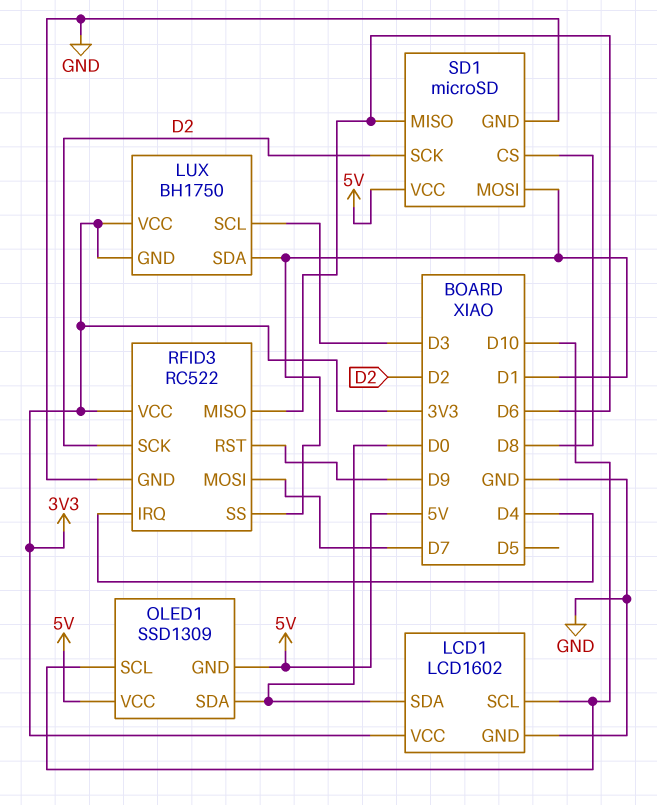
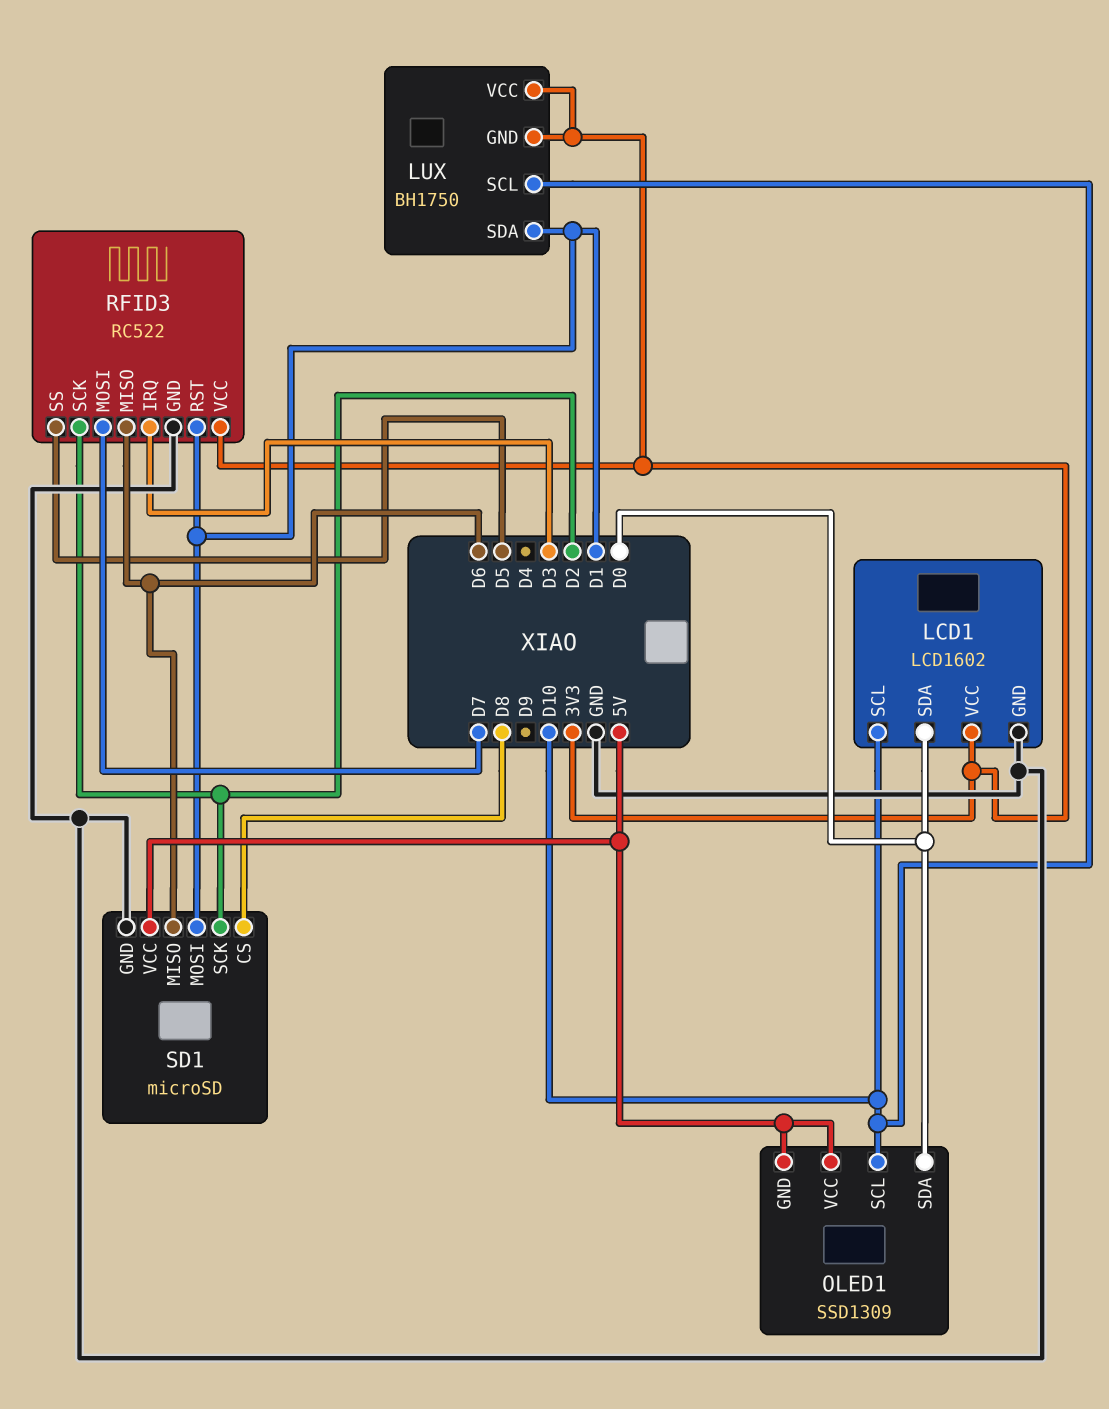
LUX pin SCL: D3 -> D10
RFID3 pin IRQ: D4 -> D3
RFID3 pin RST: D9 -> D1
RFID3 pin SS: D1 -> D5

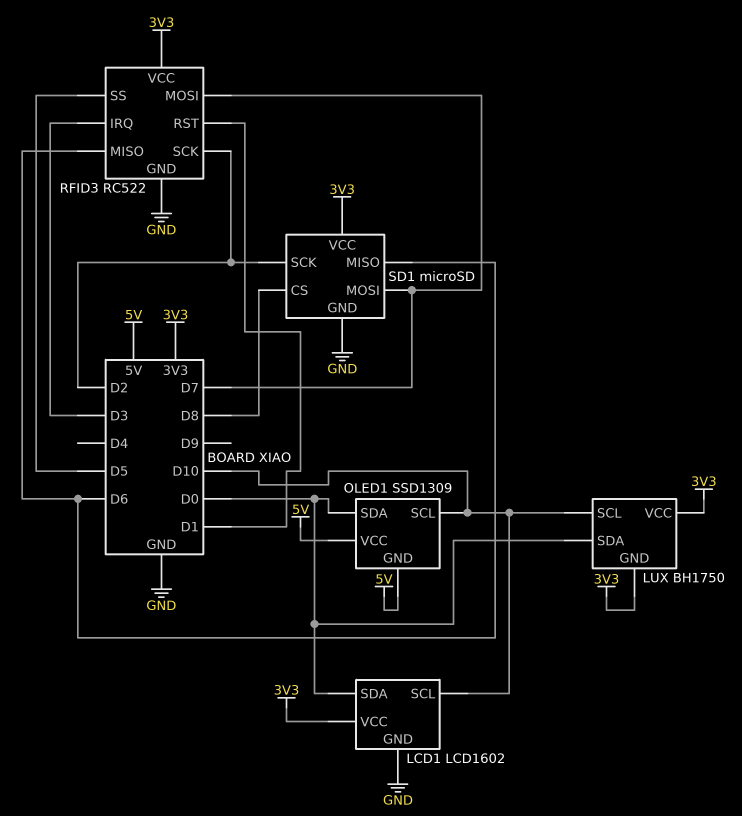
LUX pin SDA: D1 -> D0
SD1 pin MOSI: D1 -> D7
SD1 pin VCC: 5V -> 3V3

